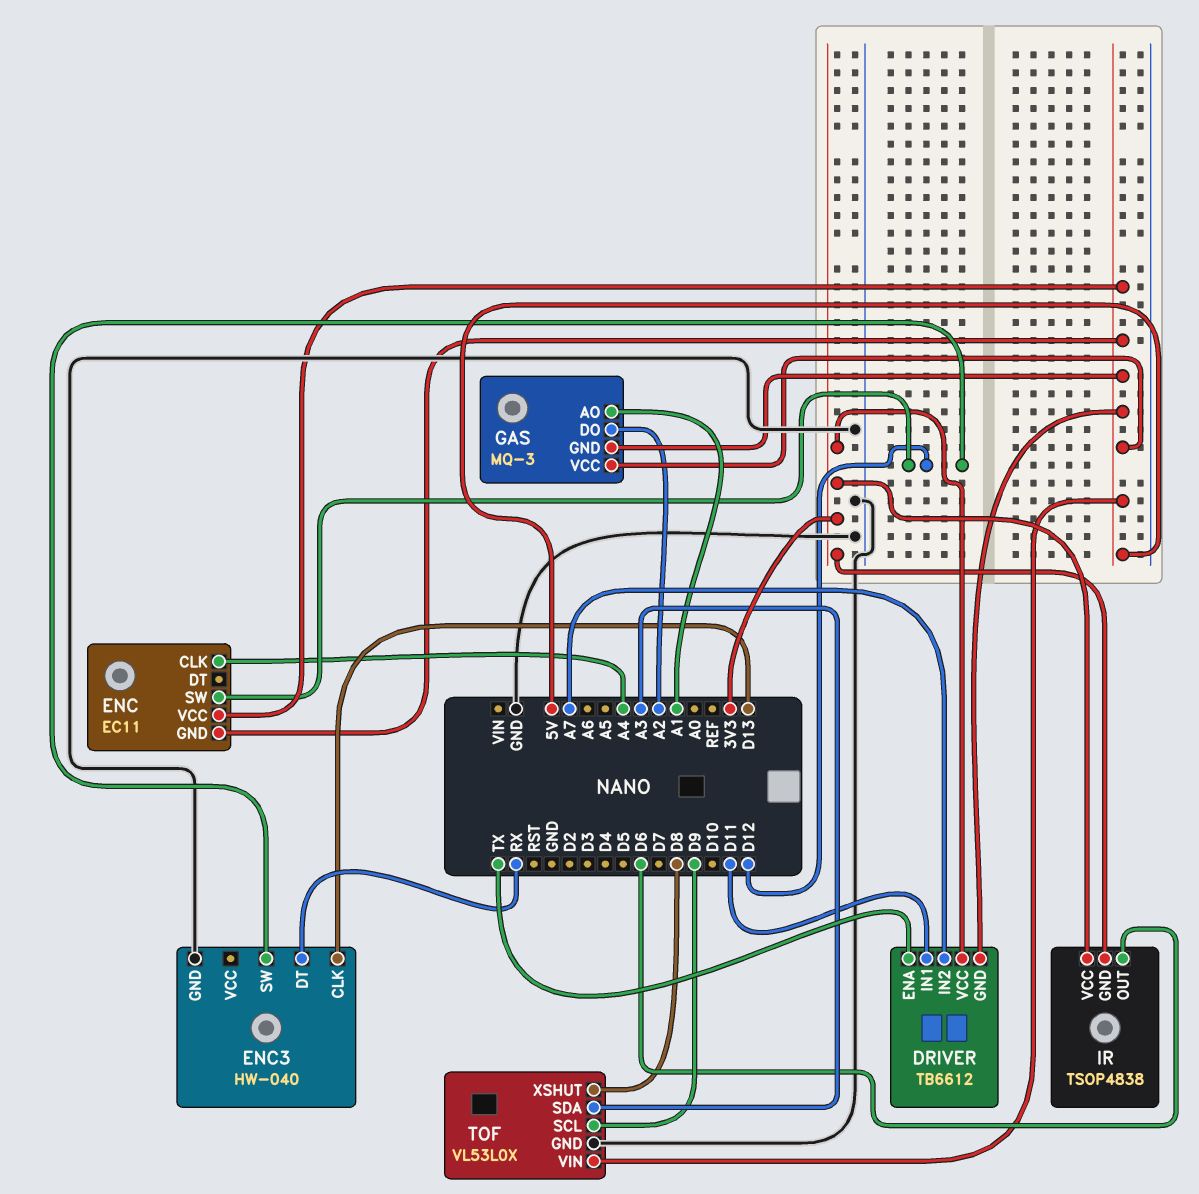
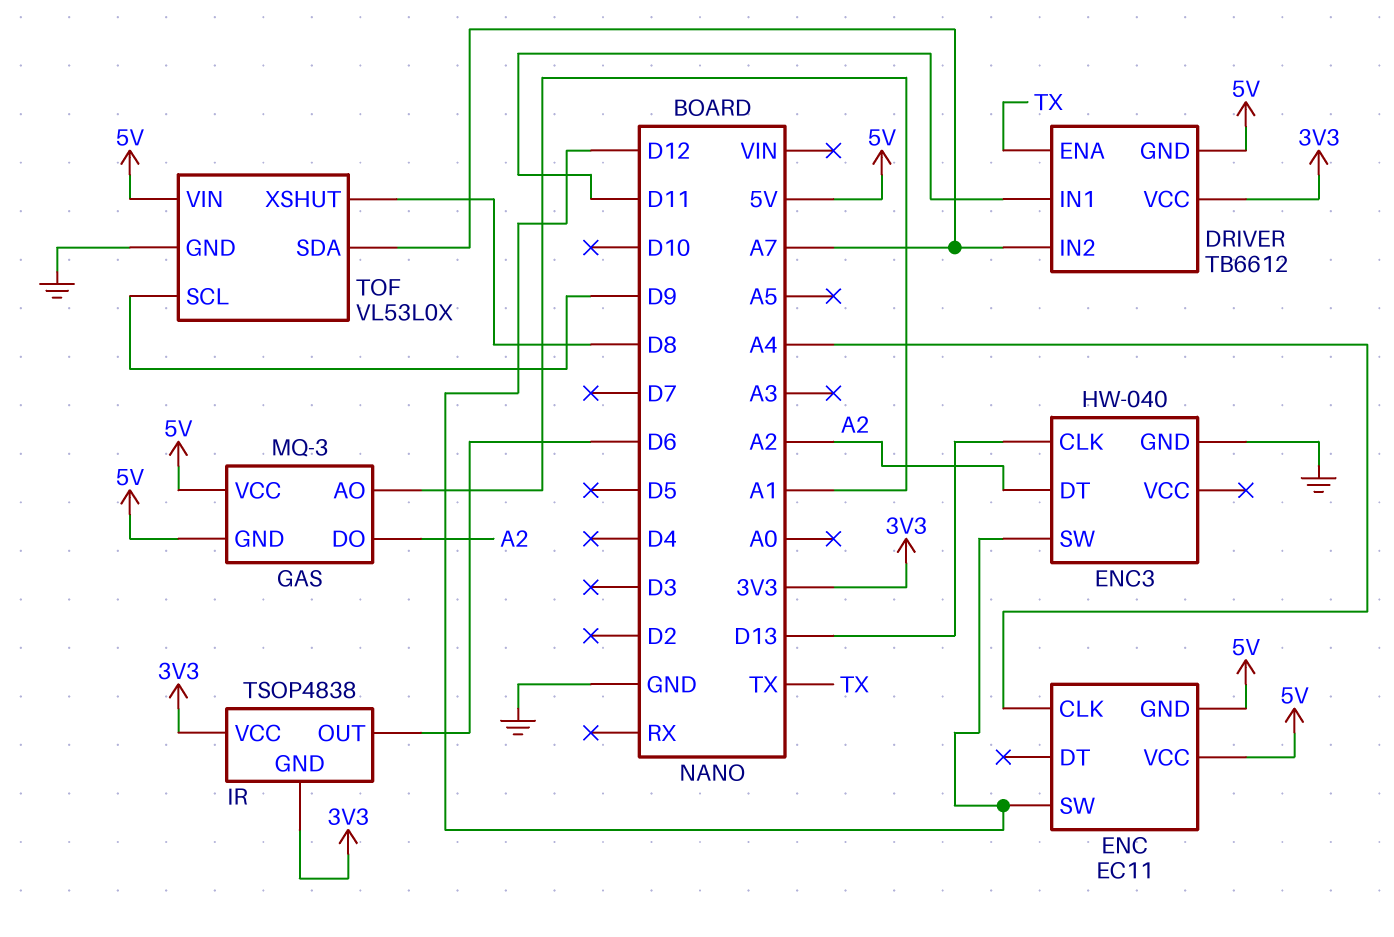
ENC3 pin DT: RX -> A2
TOF pin SDA: A3 -> A7

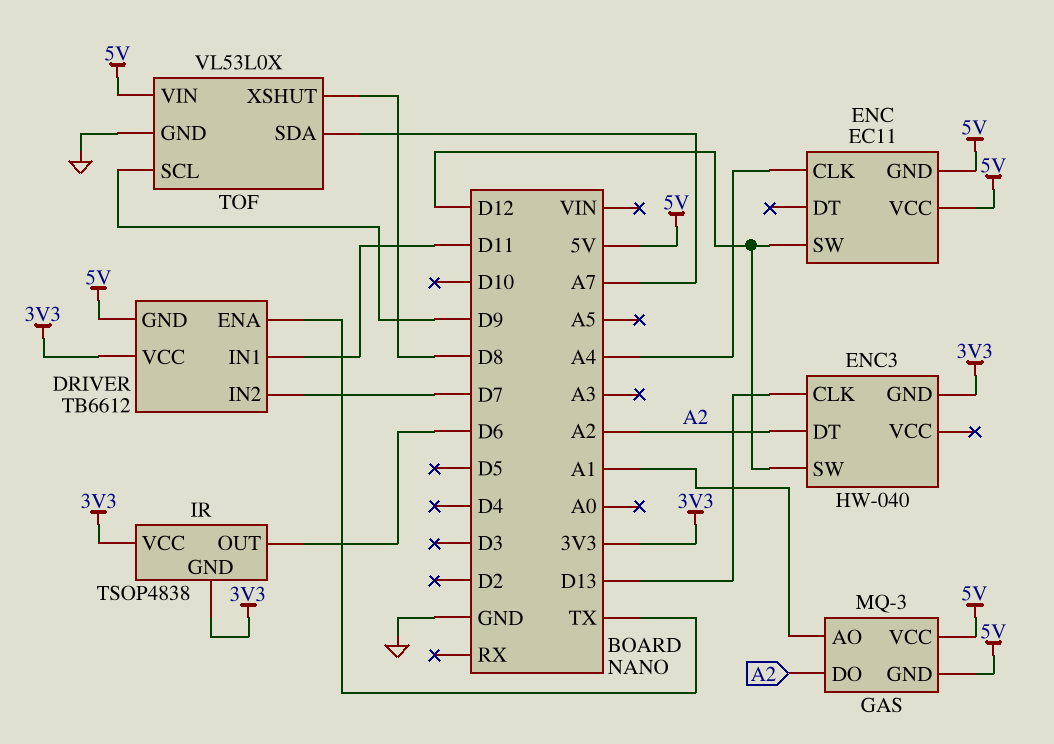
DRIVER pin IN2: A7 -> D7
ENC3 pin GND: GND -> 3V3

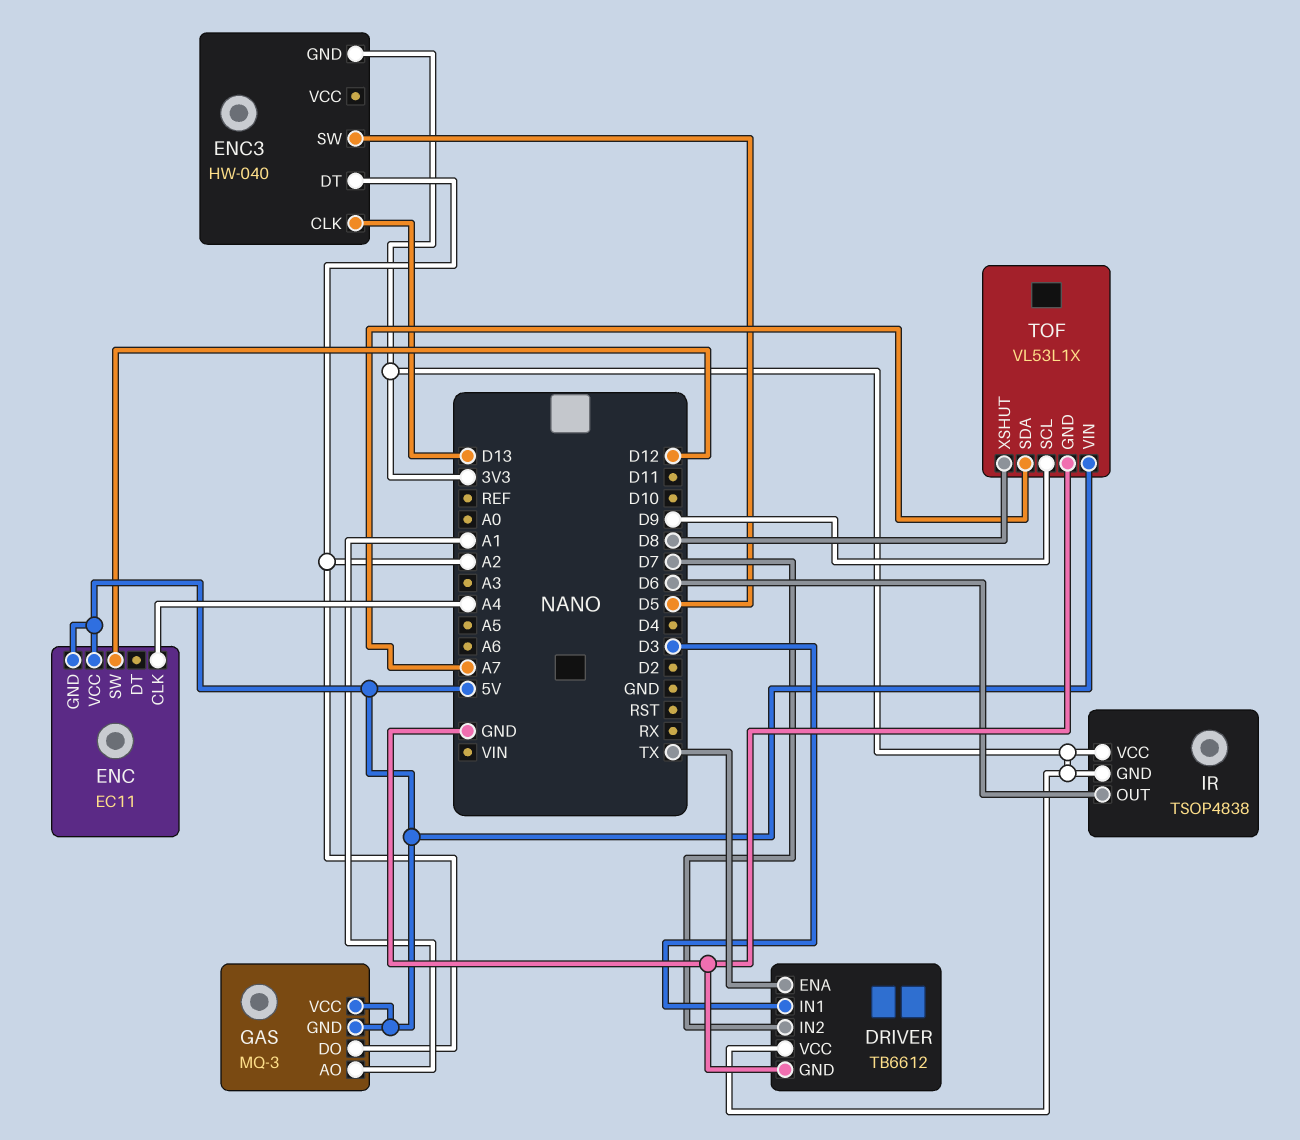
DRIVER pin GND: 5V -> GND
DRIVER pin IN1: D11 -> D3
ENC3 pin SW: D12 -> D5
TOF: VL53L0X -> VL53L1X

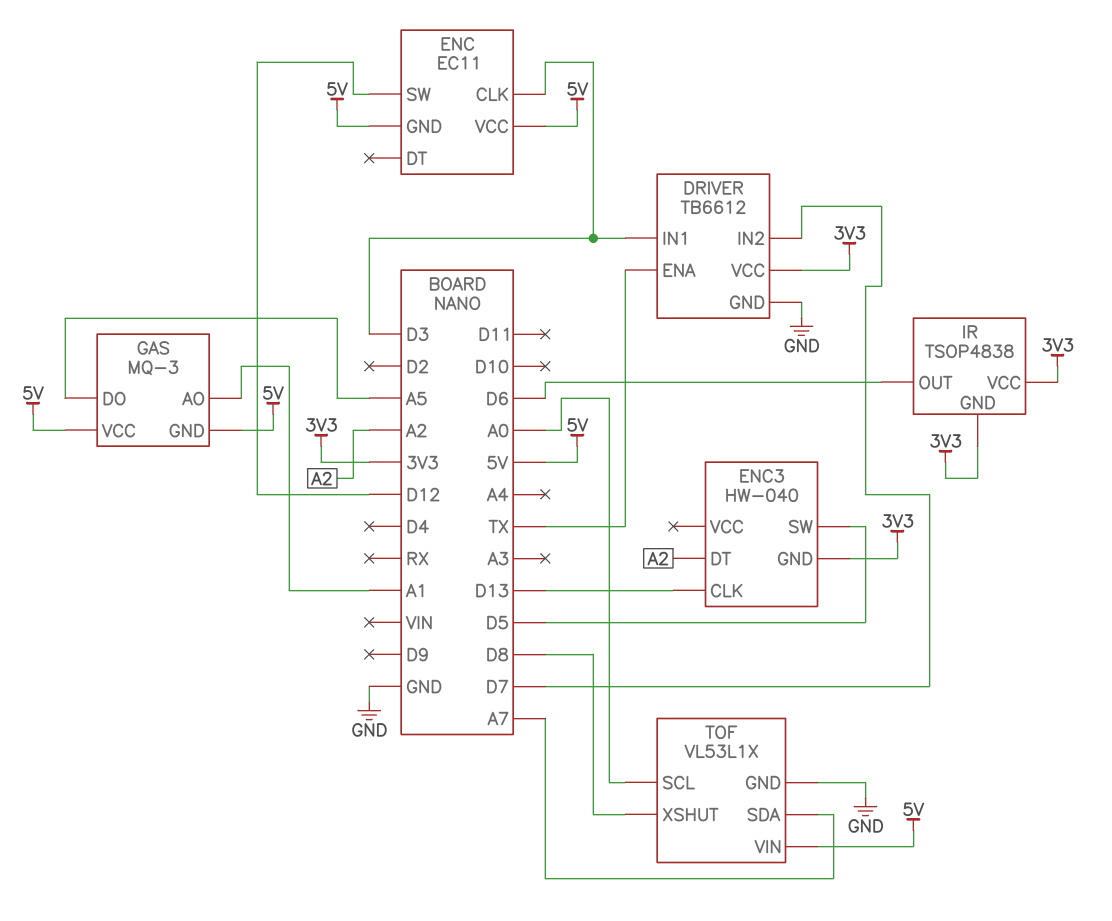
ENC pin CLK: A4 -> D3
GAS pin DO: A2 -> A5
TOF pin SCL: D9 -> A0

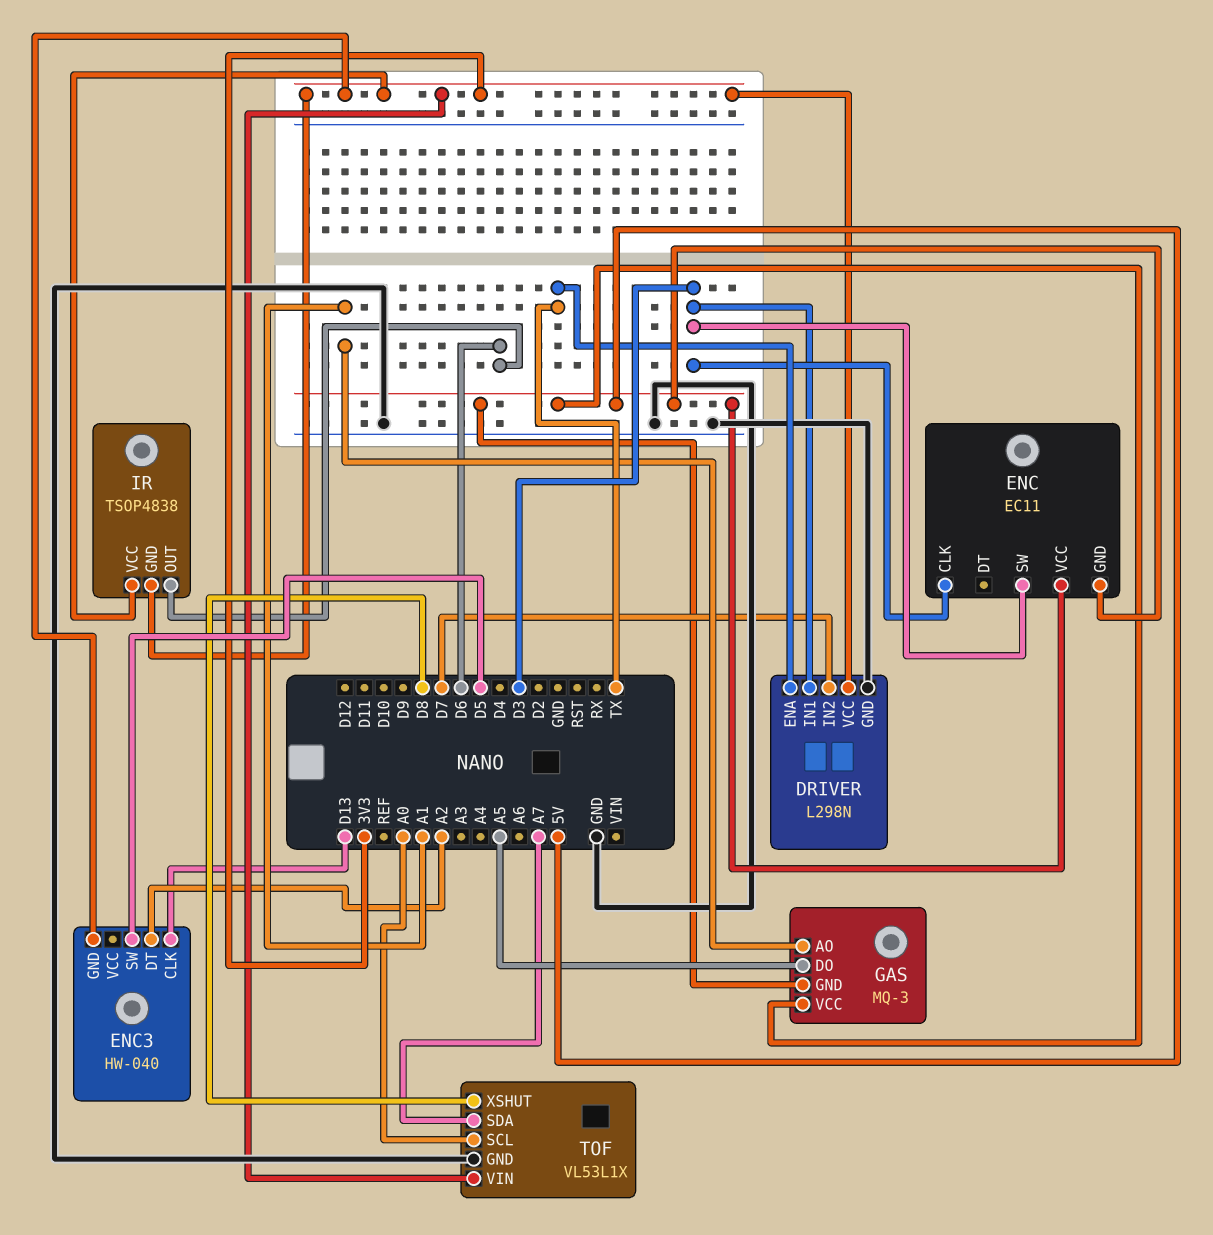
DRIVER: TB6612 -> L298N
ENC pin SW: D12 -> D3
TOF pin VIN: 5V -> 3V3

